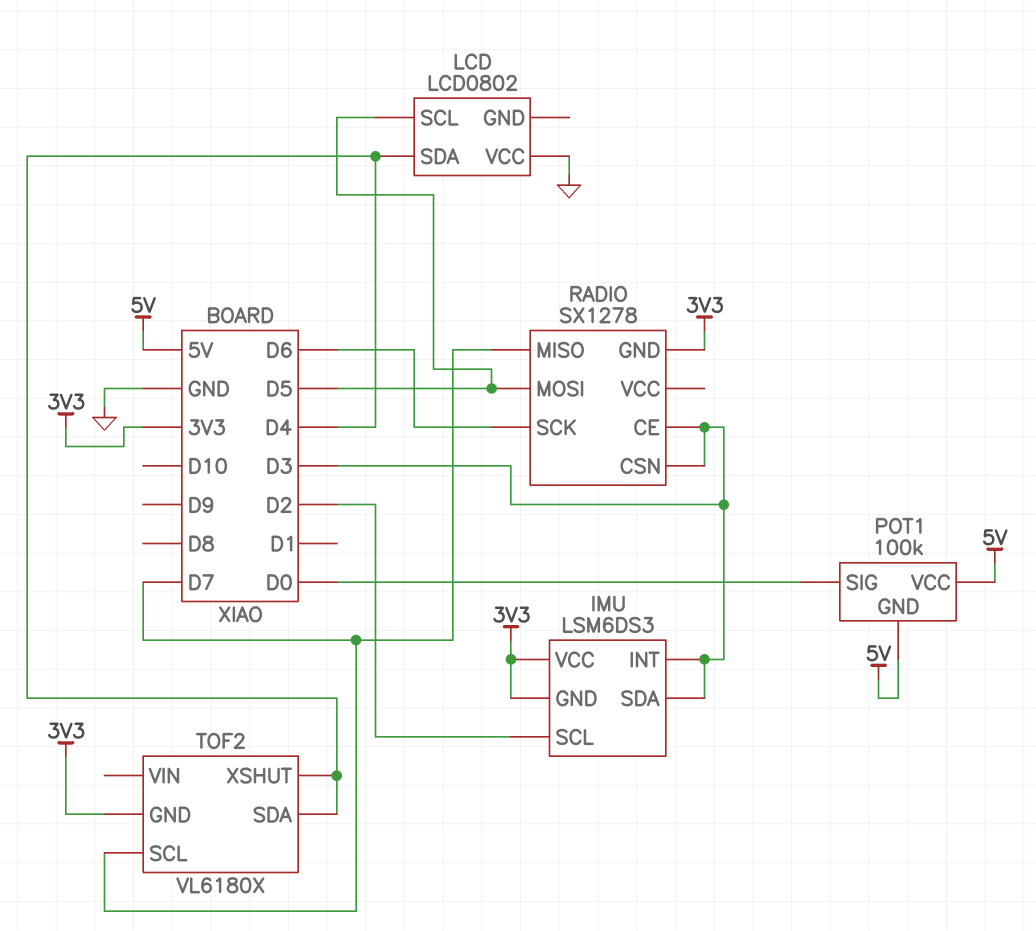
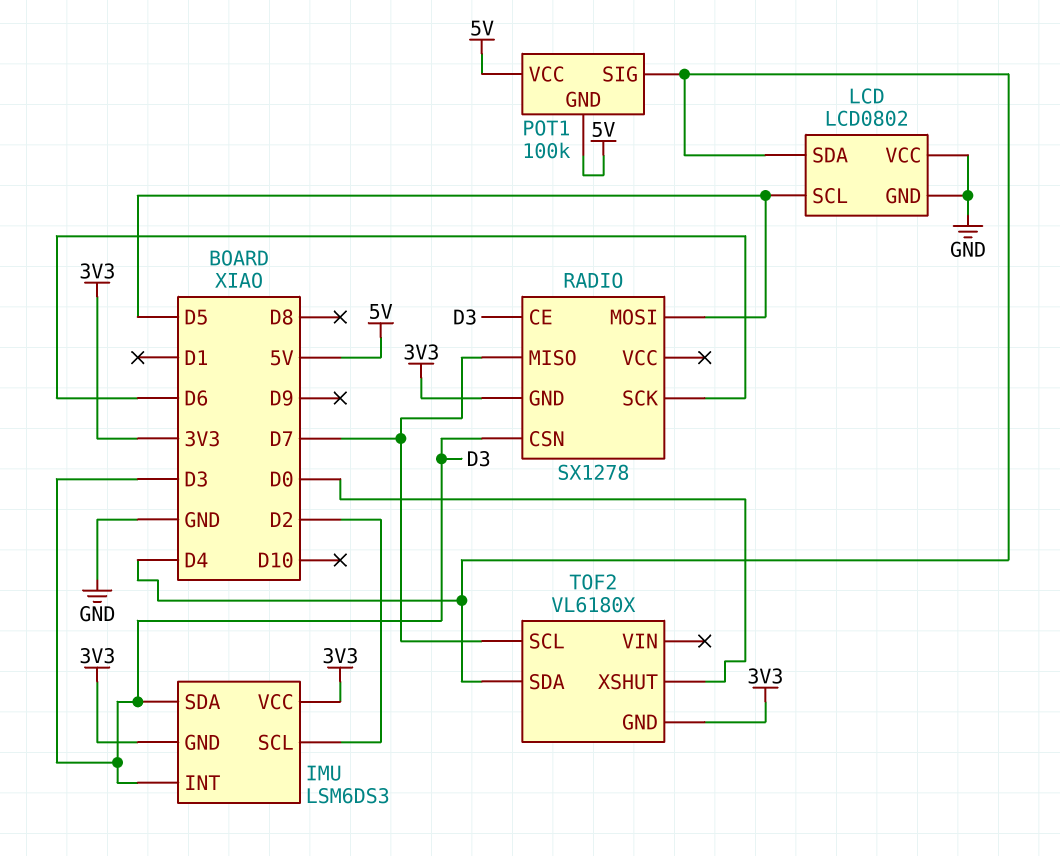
LCD pin GND: none -> GND
POT1 pin SIG: D0 -> D4
TOF2 pin XSHUT: D4 -> D0

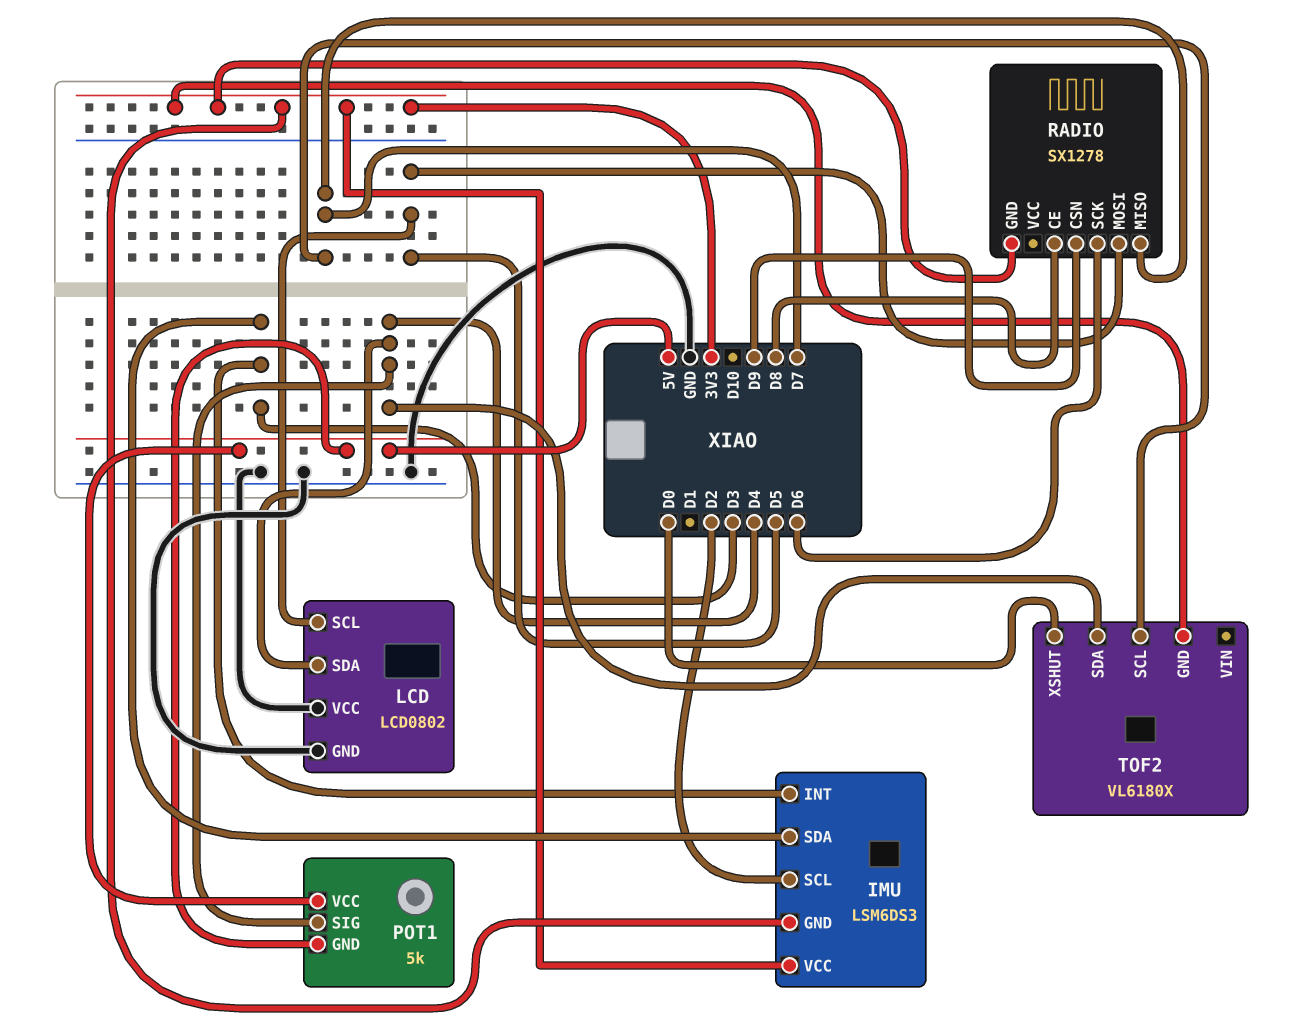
POT1: 100k -> 5k
RADIO pin CE: D3 -> D8
RADIO pin CSN: D3 -> D9

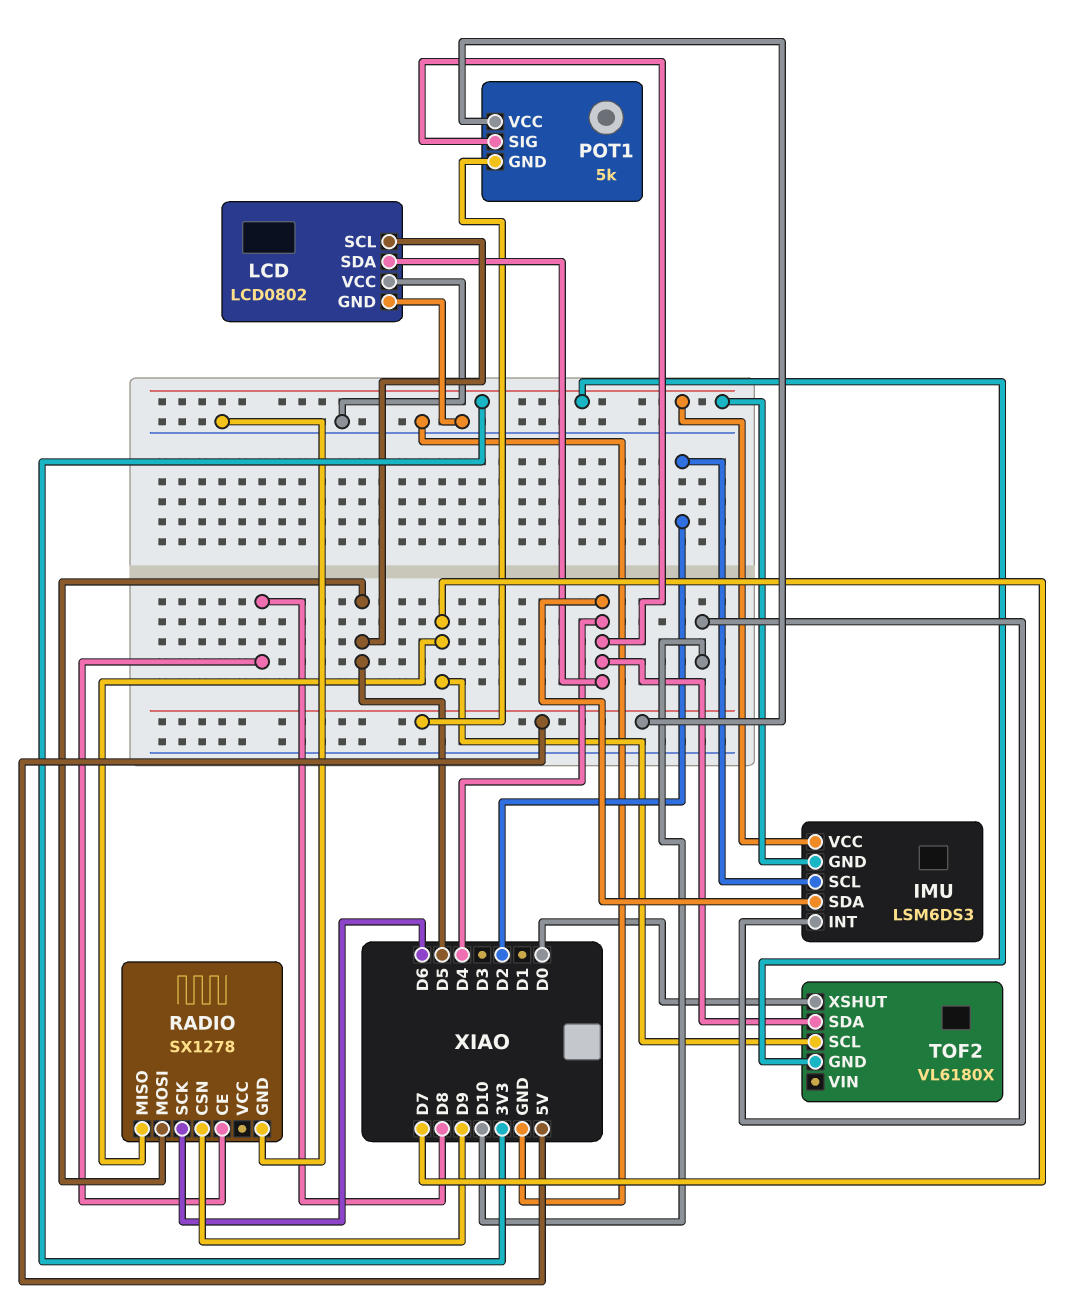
IMU pin INT: D3 -> D10
IMU pin SDA: D3 -> D4
RADIO pin GND: 3V3 -> GND

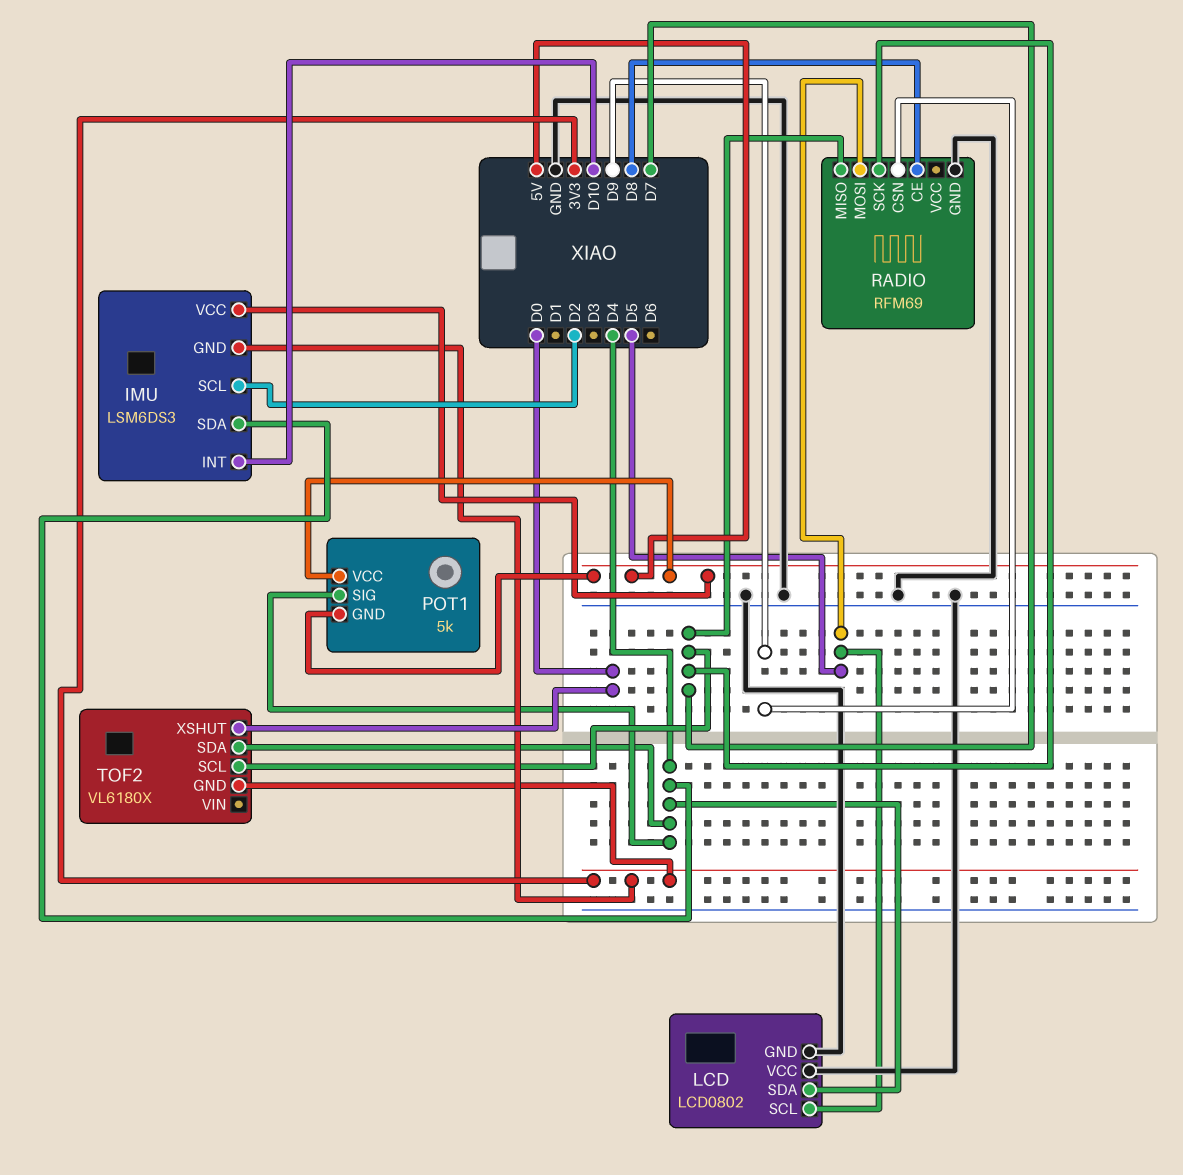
IMU pin VCC: 3V3 -> 5V
RADIO: SX1278 -> RFM69
RADIO pin SCK: D6 -> D7

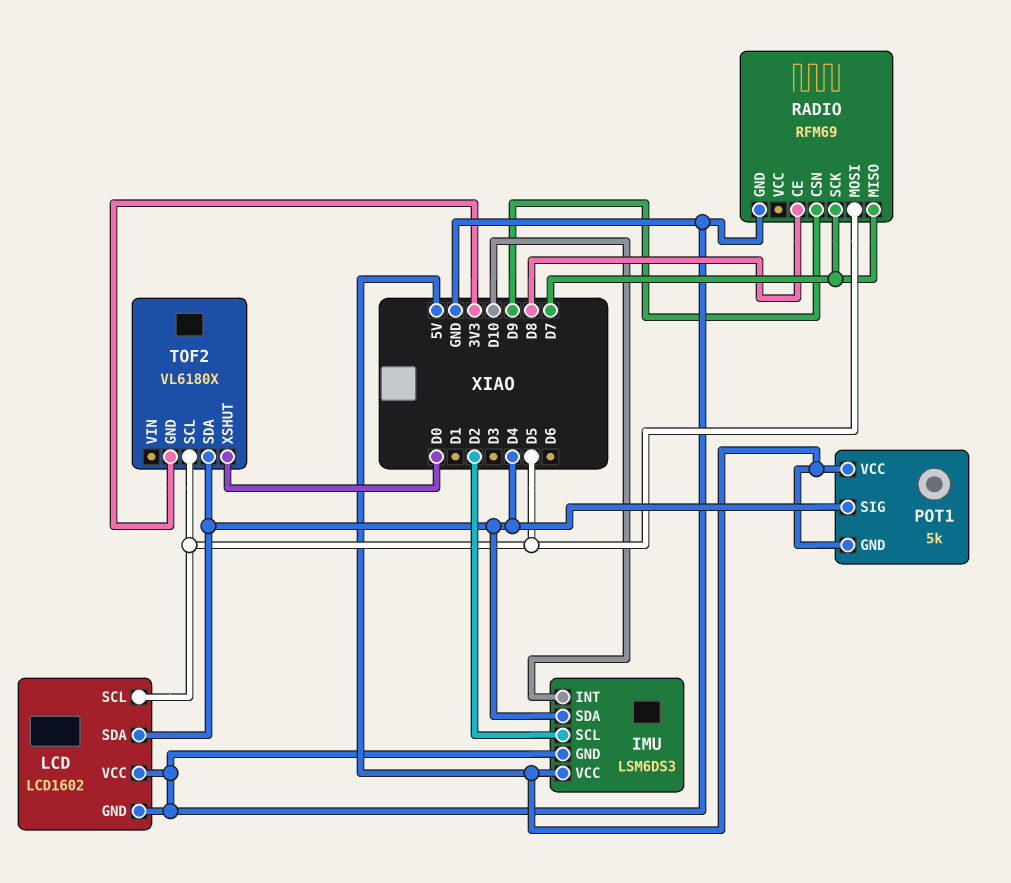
IMU pin GND: 3V3 -> GND
LCD: LCD0802 -> LCD1602
TOF2 pin SCL: D7 -> D5

